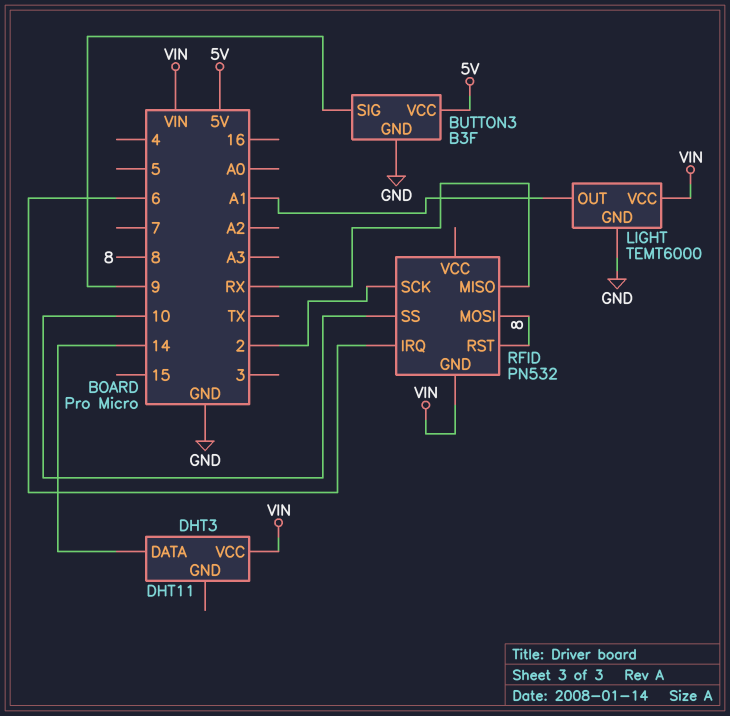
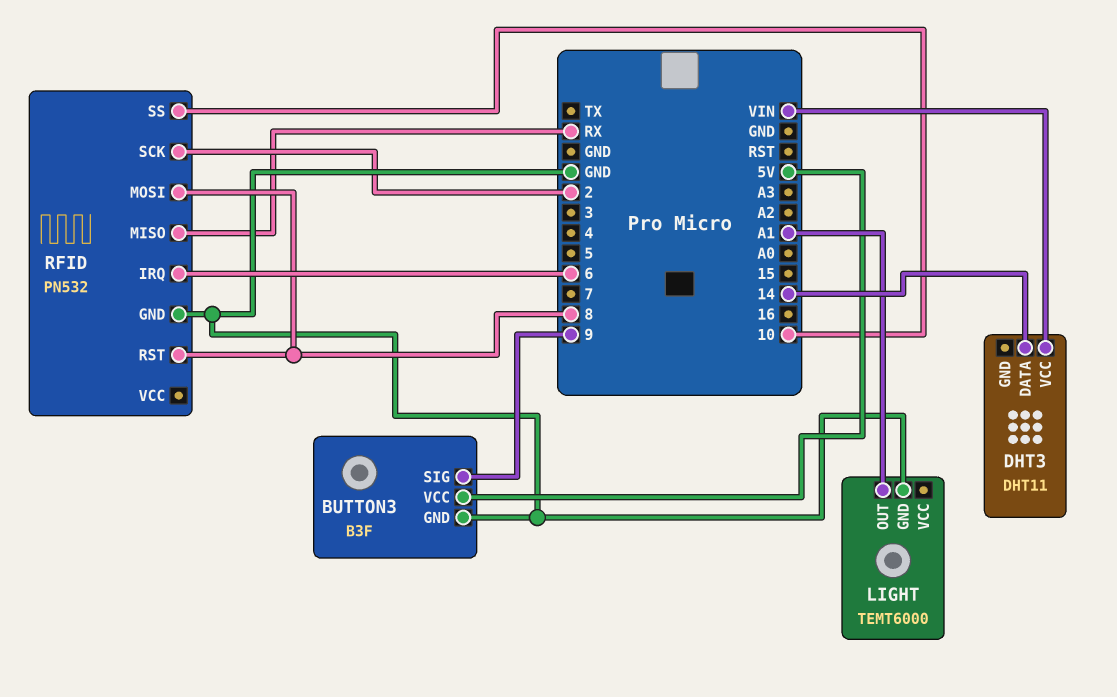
LIGHT pin VCC: VIN -> none
RFID pin GND: VIN -> GND

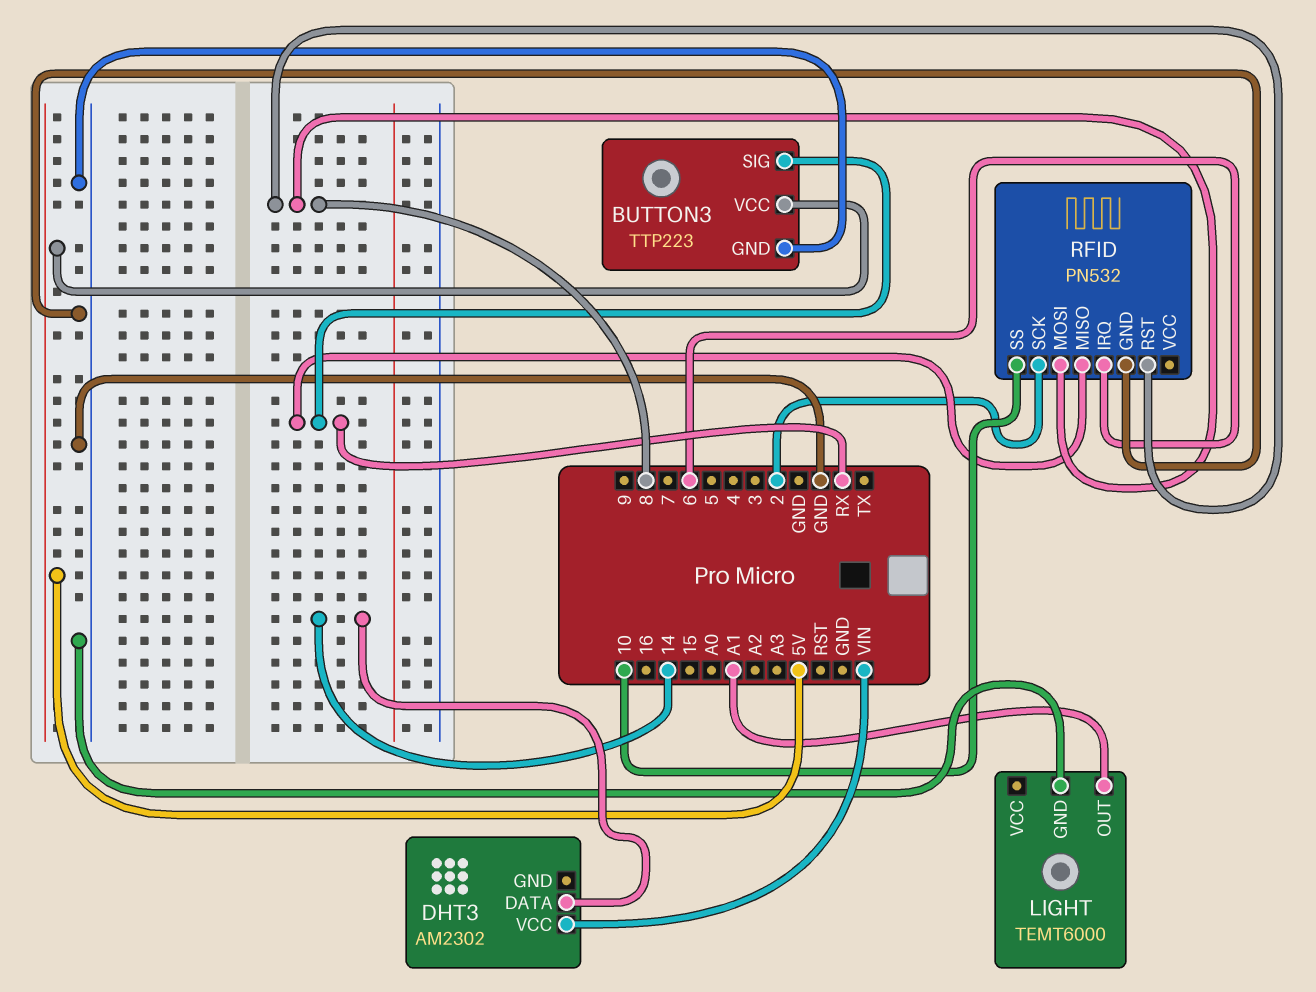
BUTTON3: B3F -> TTP223
BUTTON3 pin SIG: 9 -> RX
DHT3: DHT11 -> AM2302

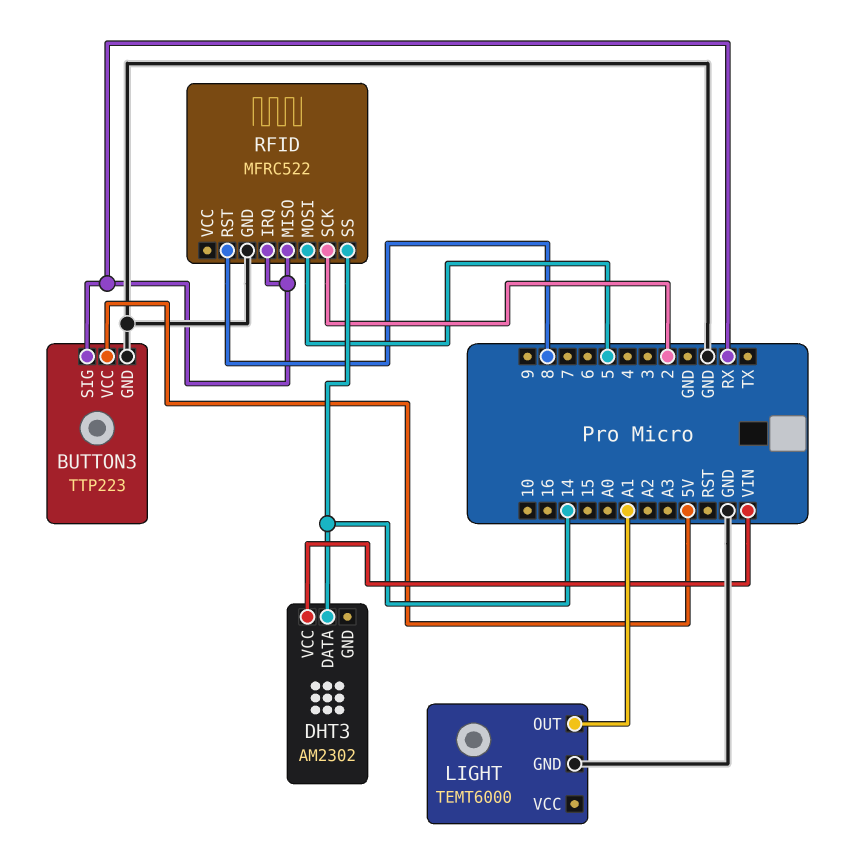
RFID: PN532 -> MFRC522
RFID pin IRQ: 6 -> RX
RFID pin MOSI: 8 -> 5
RFID pin SS: 10 -> 14

